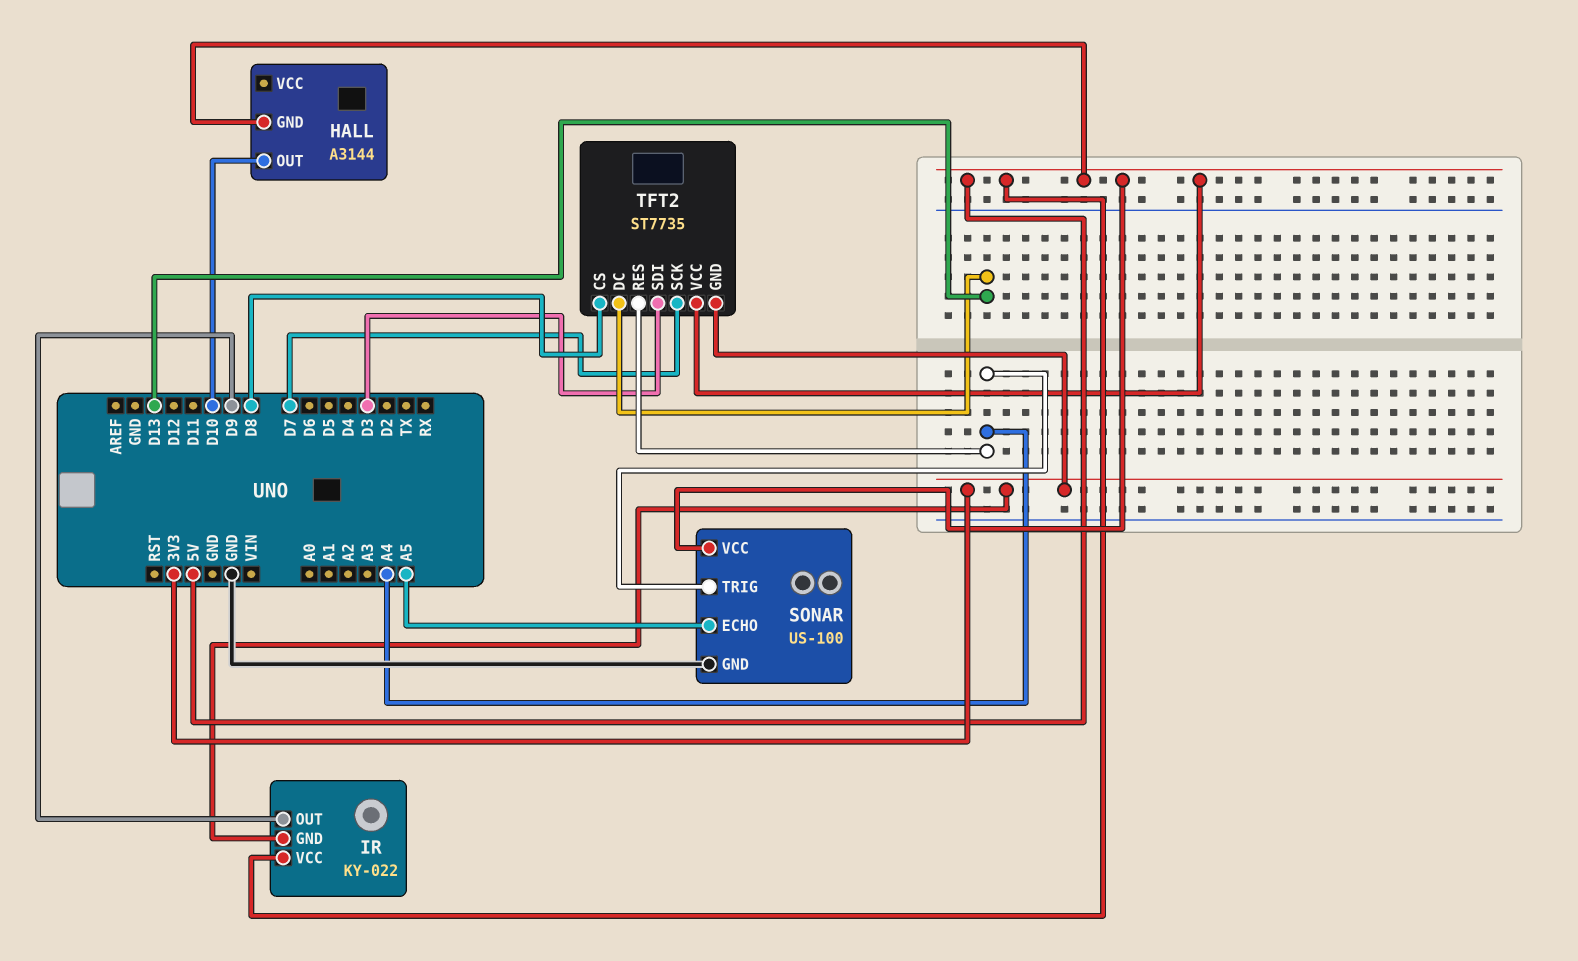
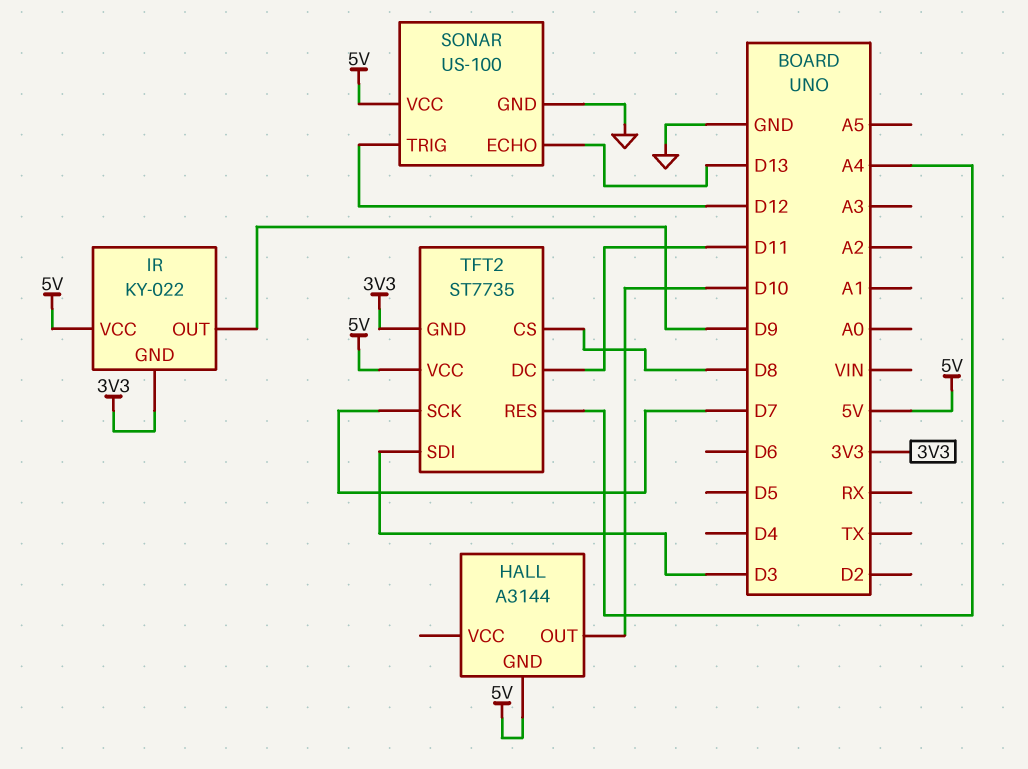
SONAR pin ECHO: A5 -> D13
SONAR pin TRIG: A4 -> D12
TFT2 pin DC: D13 -> D11

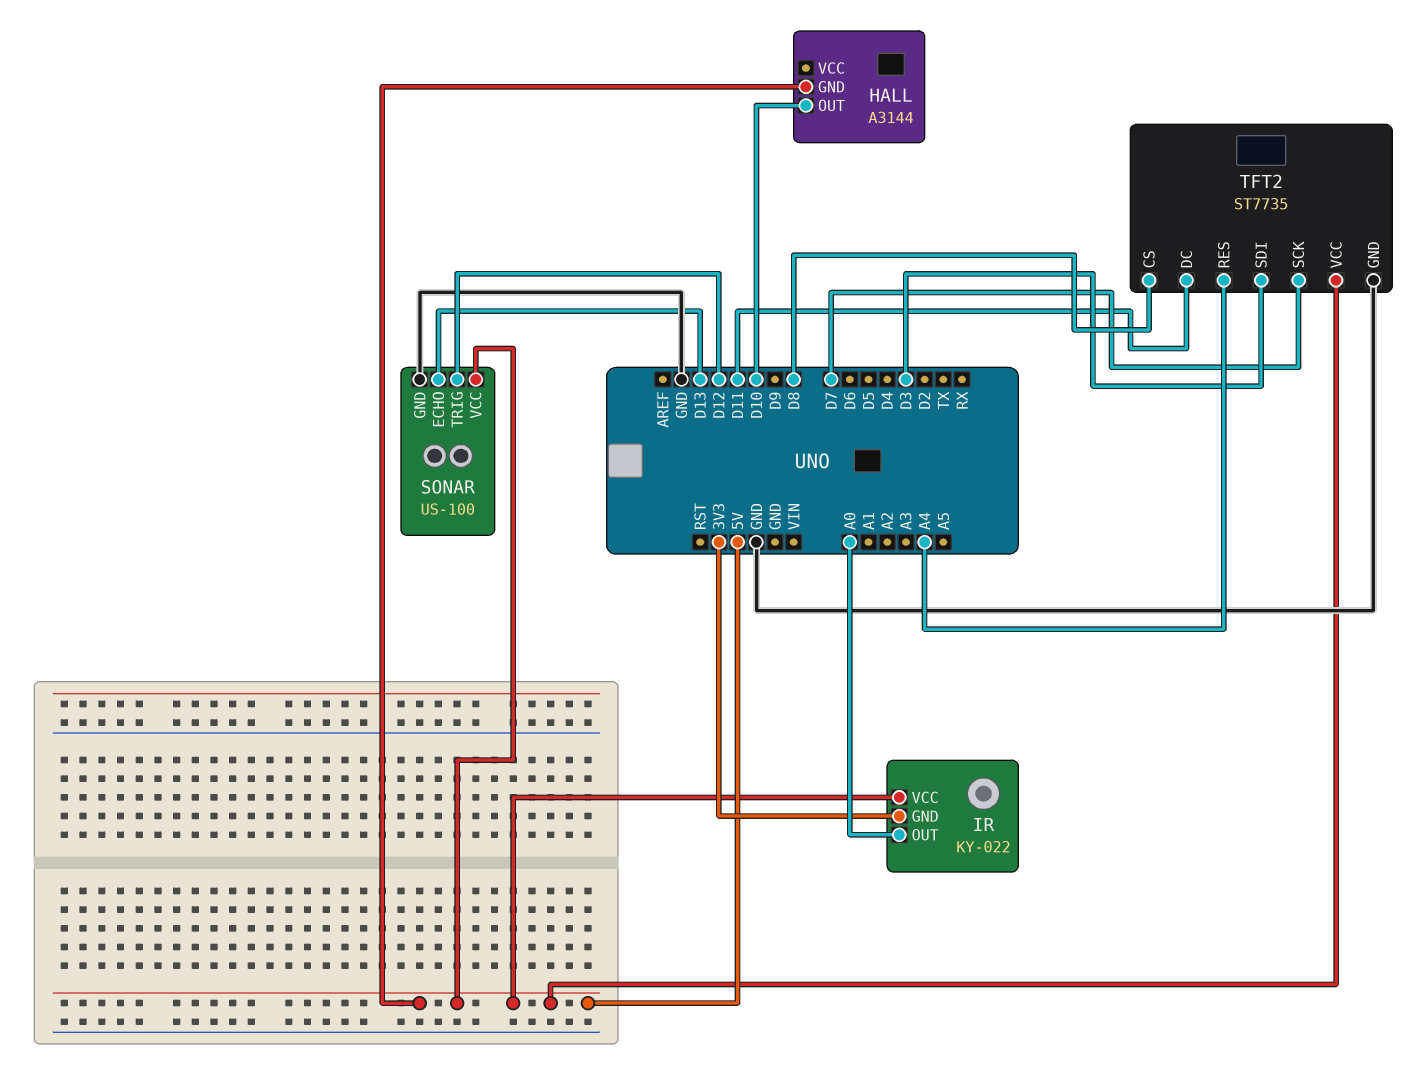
IR pin OUT: D9 -> A0
TFT2 pin GND: 3V3 -> GND

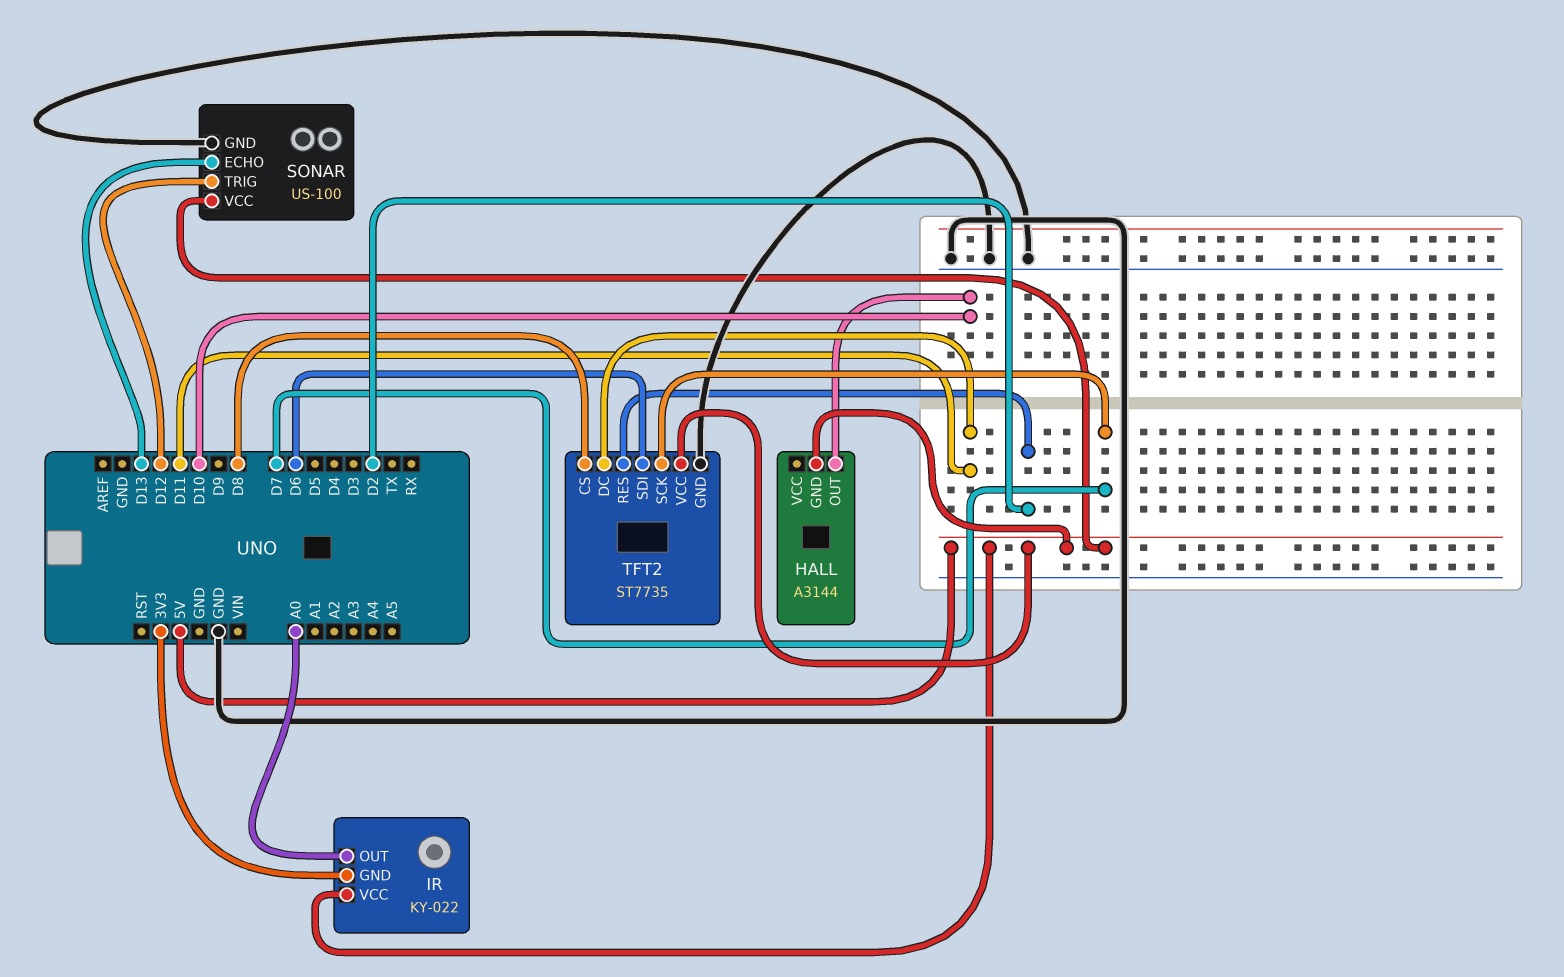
TFT2 pin RES: A4 -> D2
TFT2 pin SDI: D3 -> D6

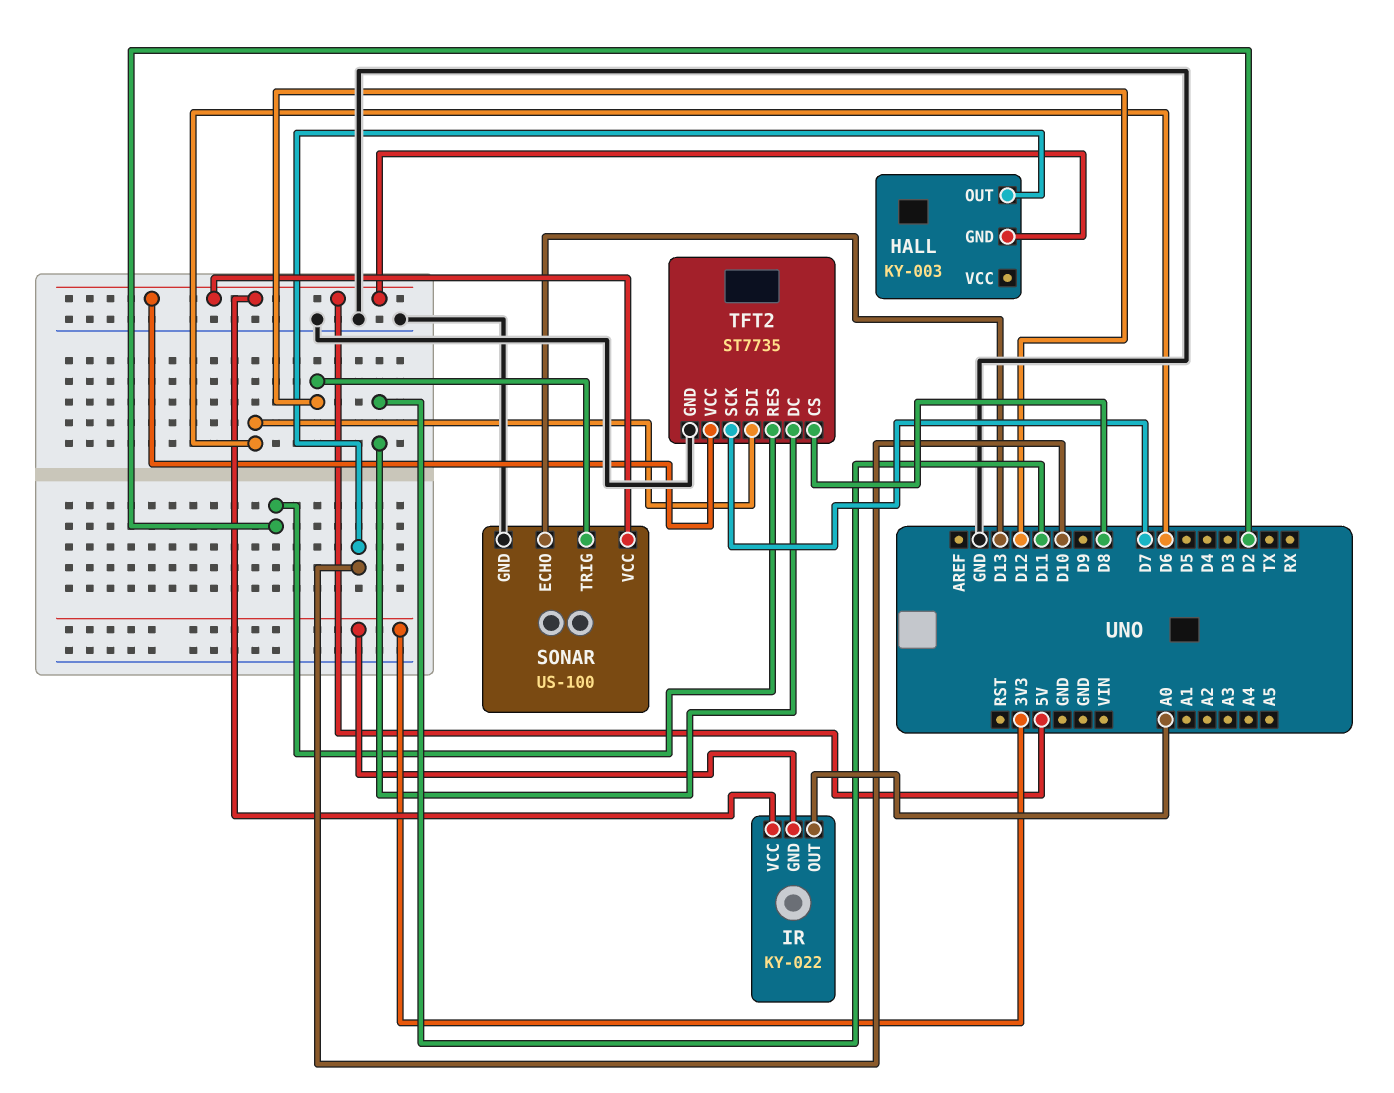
HALL: A3144 -> KY-003

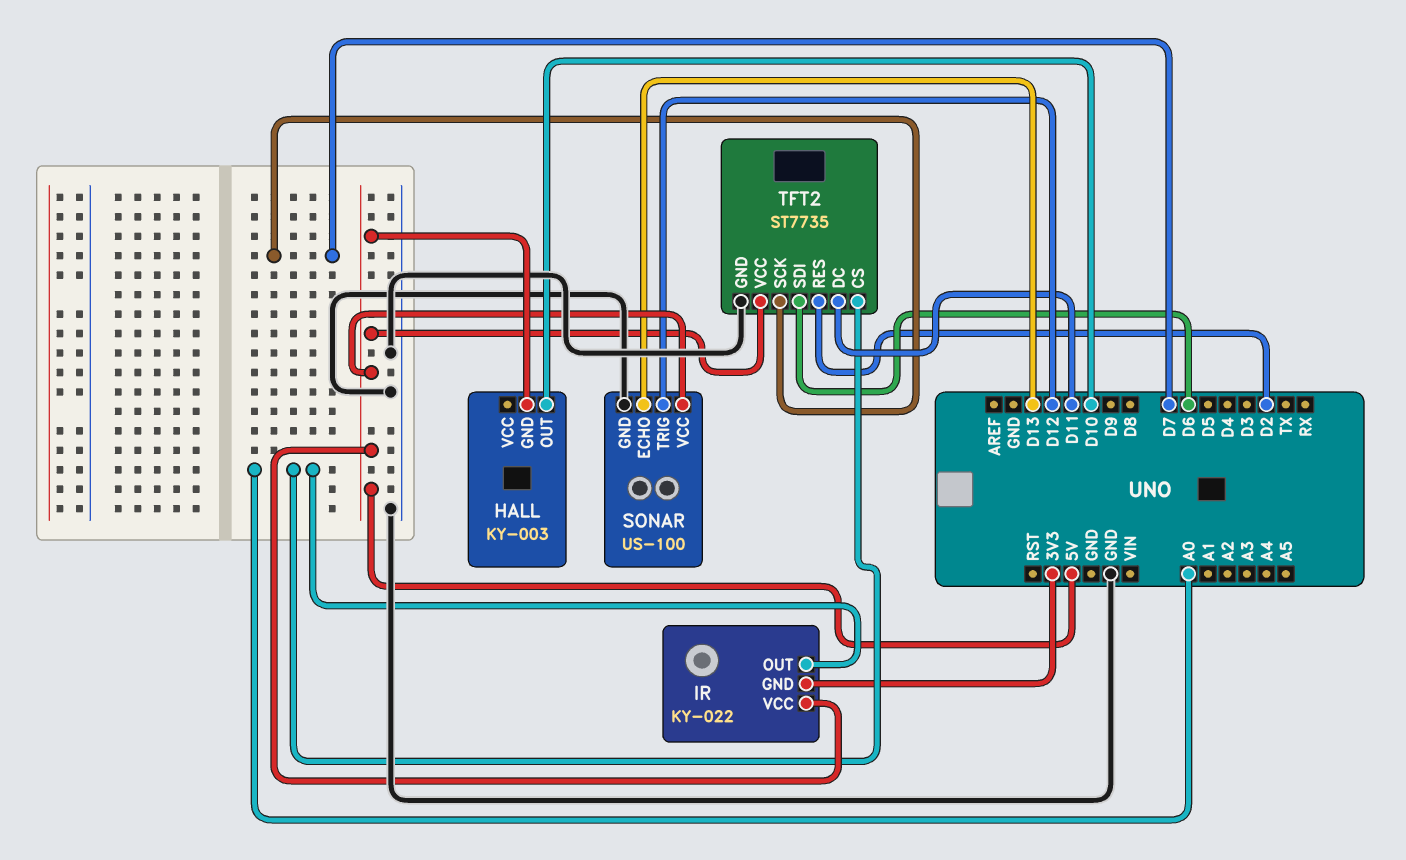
TFT2 pin CS: D8 -> A0

